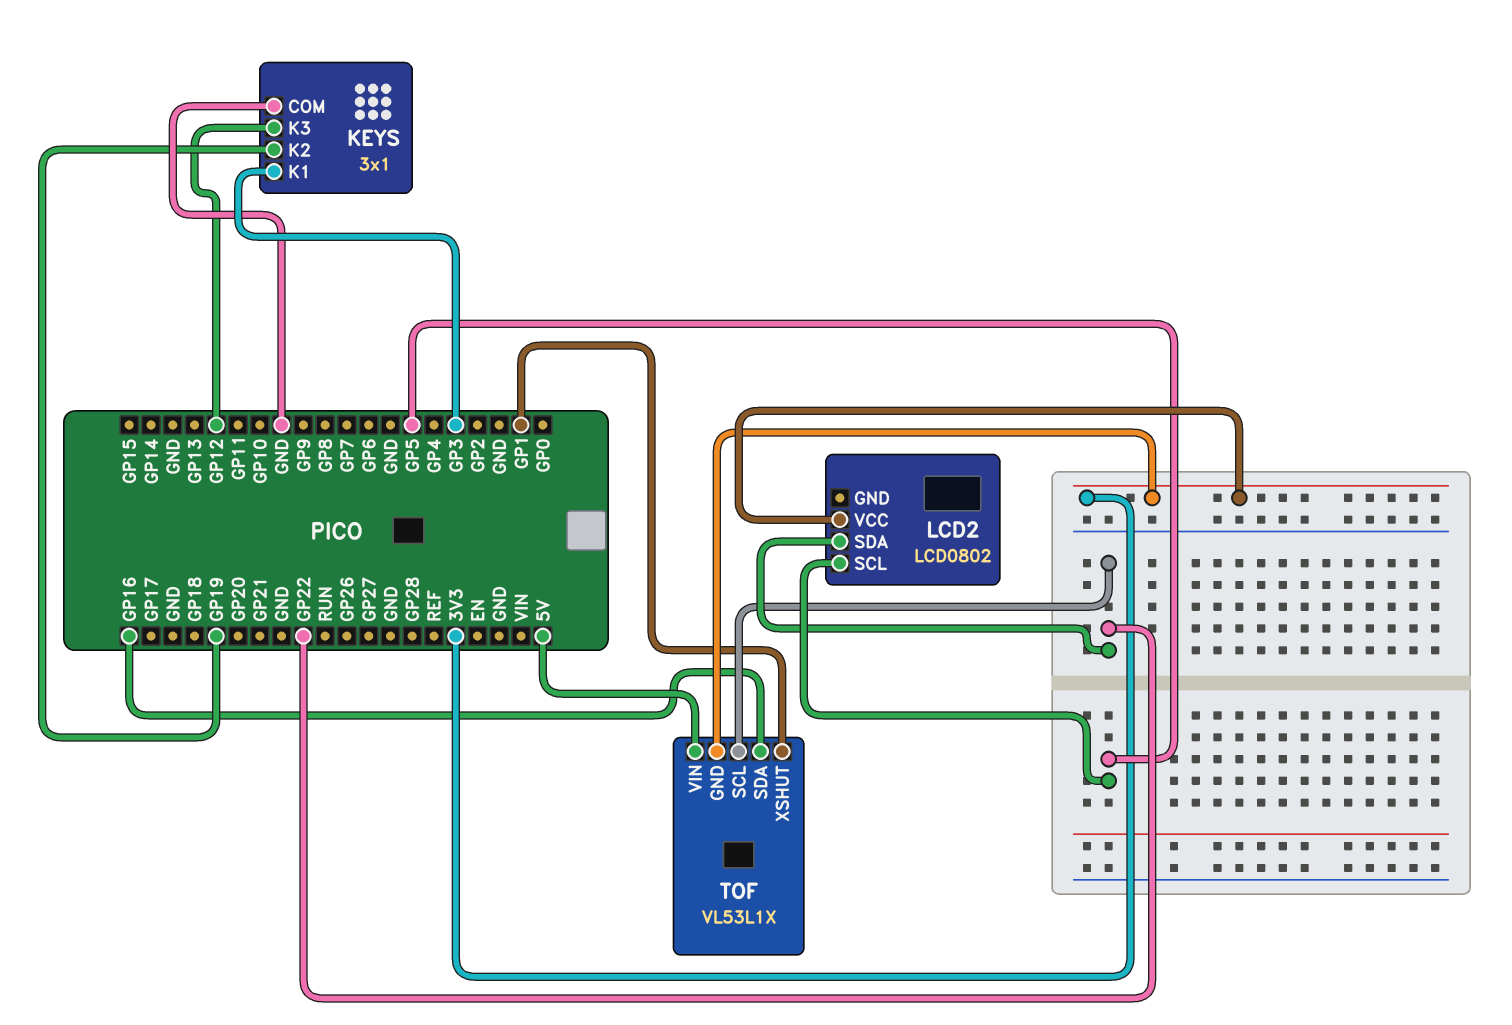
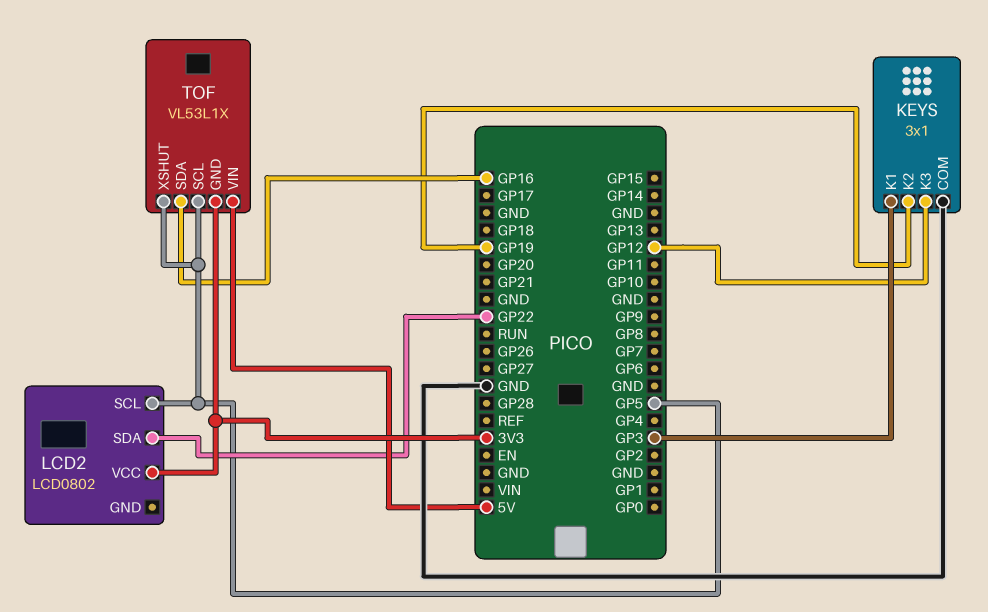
TOF pin SCL: GP22 -> GP5
TOF pin XSHUT: GP1 -> GP5

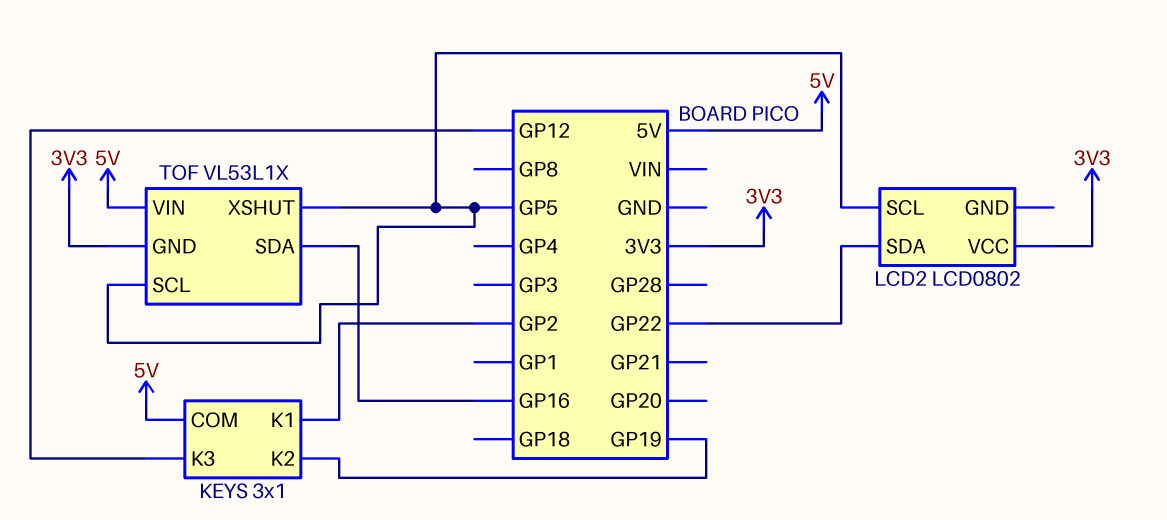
KEYS pin COM: GND -> 5V
KEYS pin K1: GP3 -> GP2

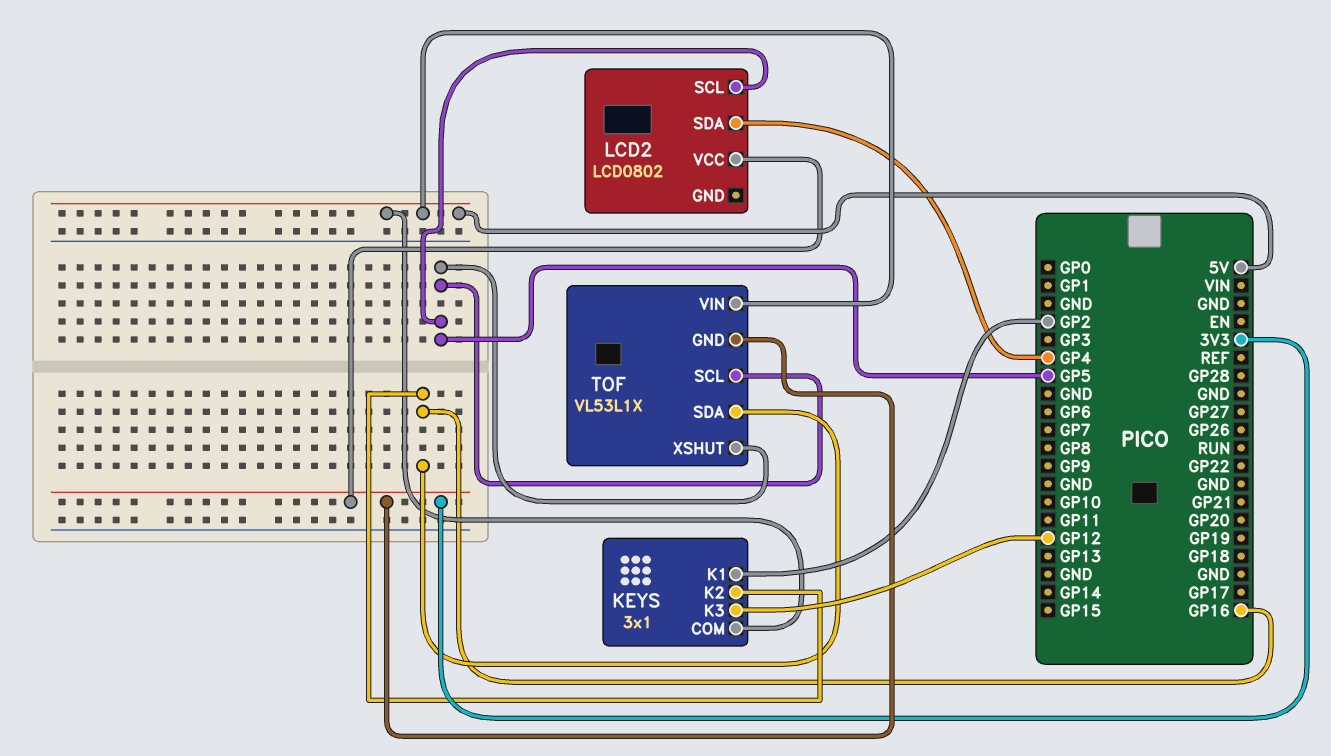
KEYS pin K2: GP19 -> GP16
LCD2 pin SDA: GP22 -> GP4

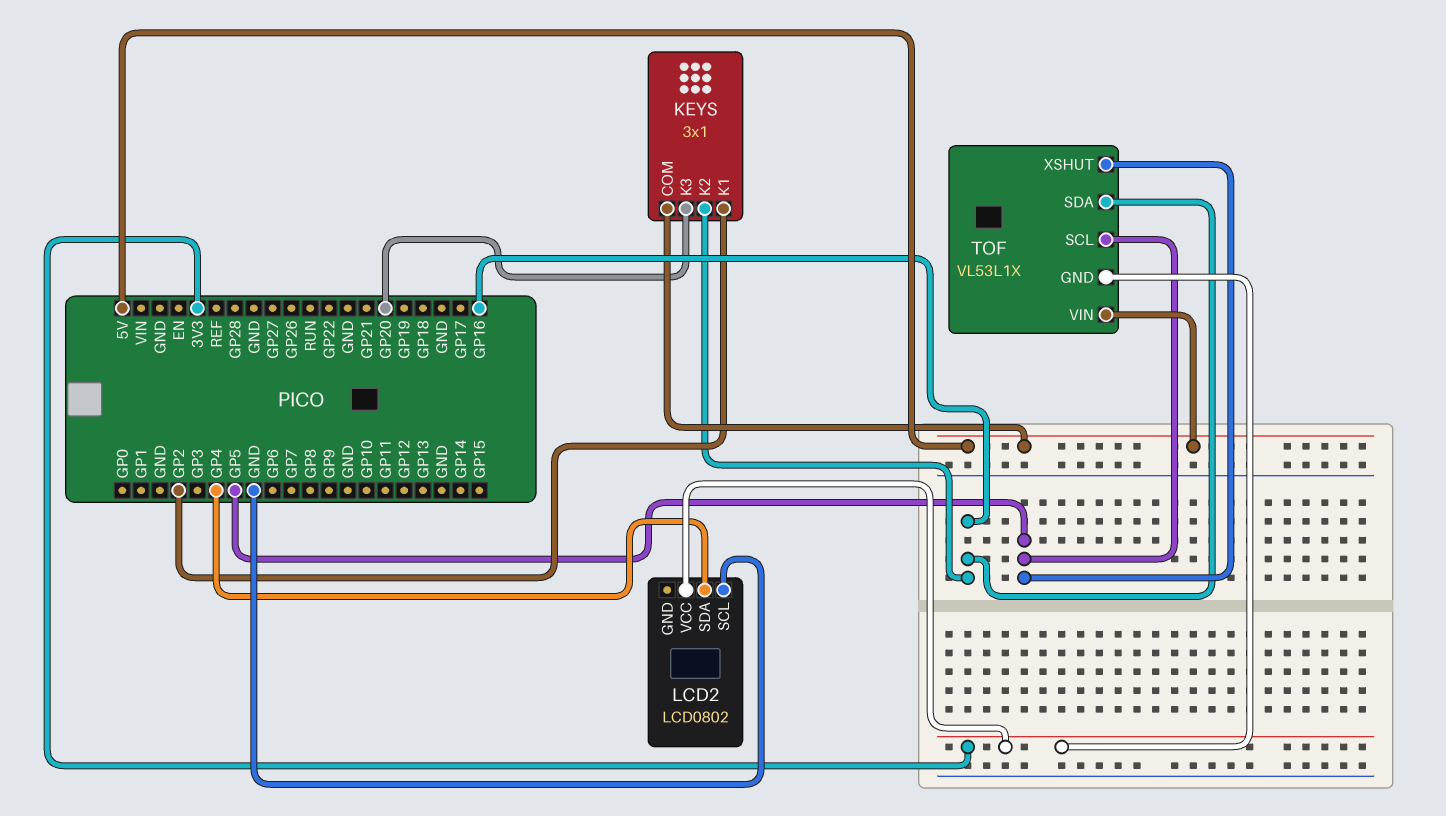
KEYS pin K3: GP12 -> GP20
LCD2 pin SCL: GP5 -> GND

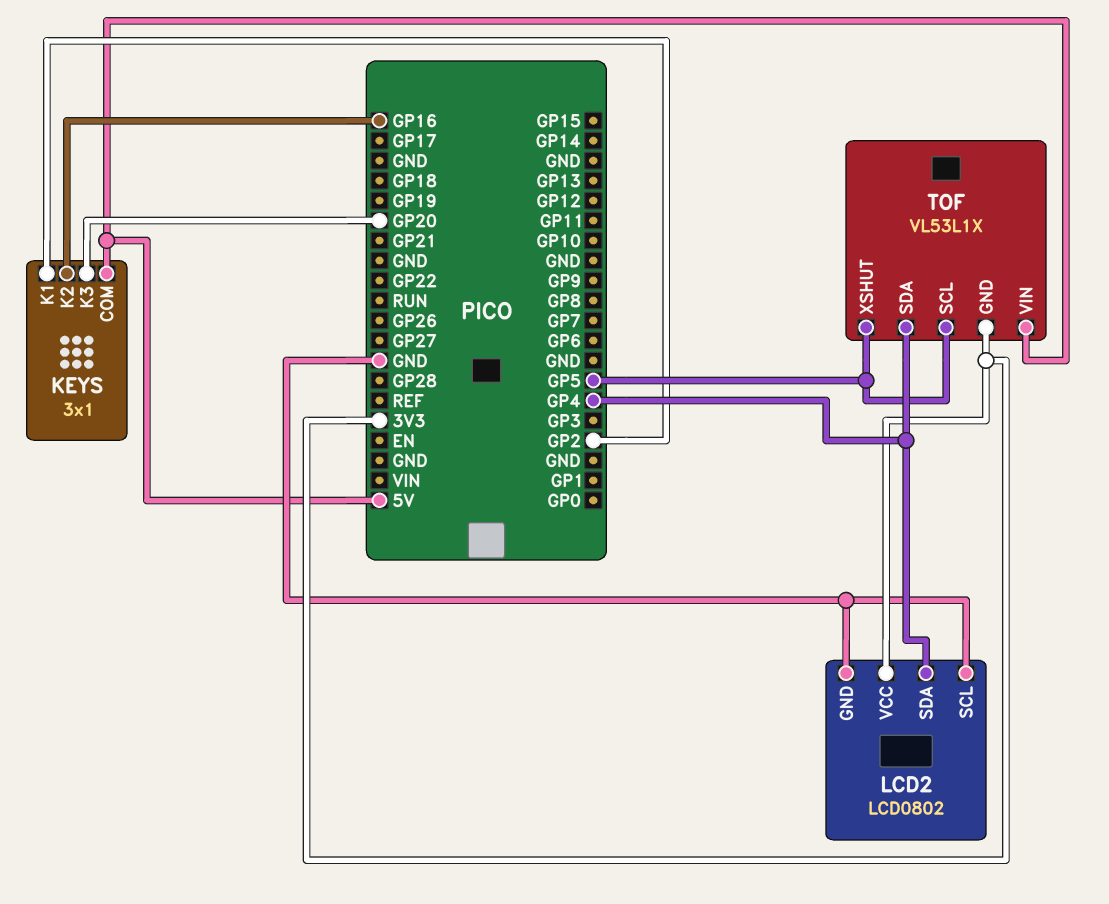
LCD2 pin GND: none -> GND
TOF pin SDA: GP16 -> GP4

